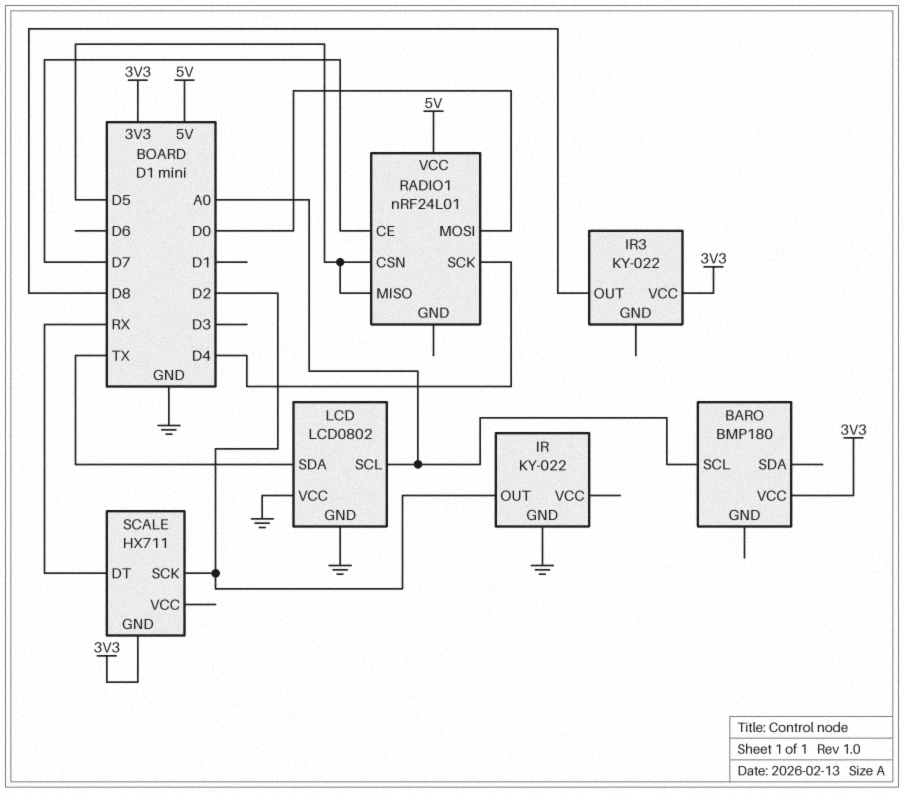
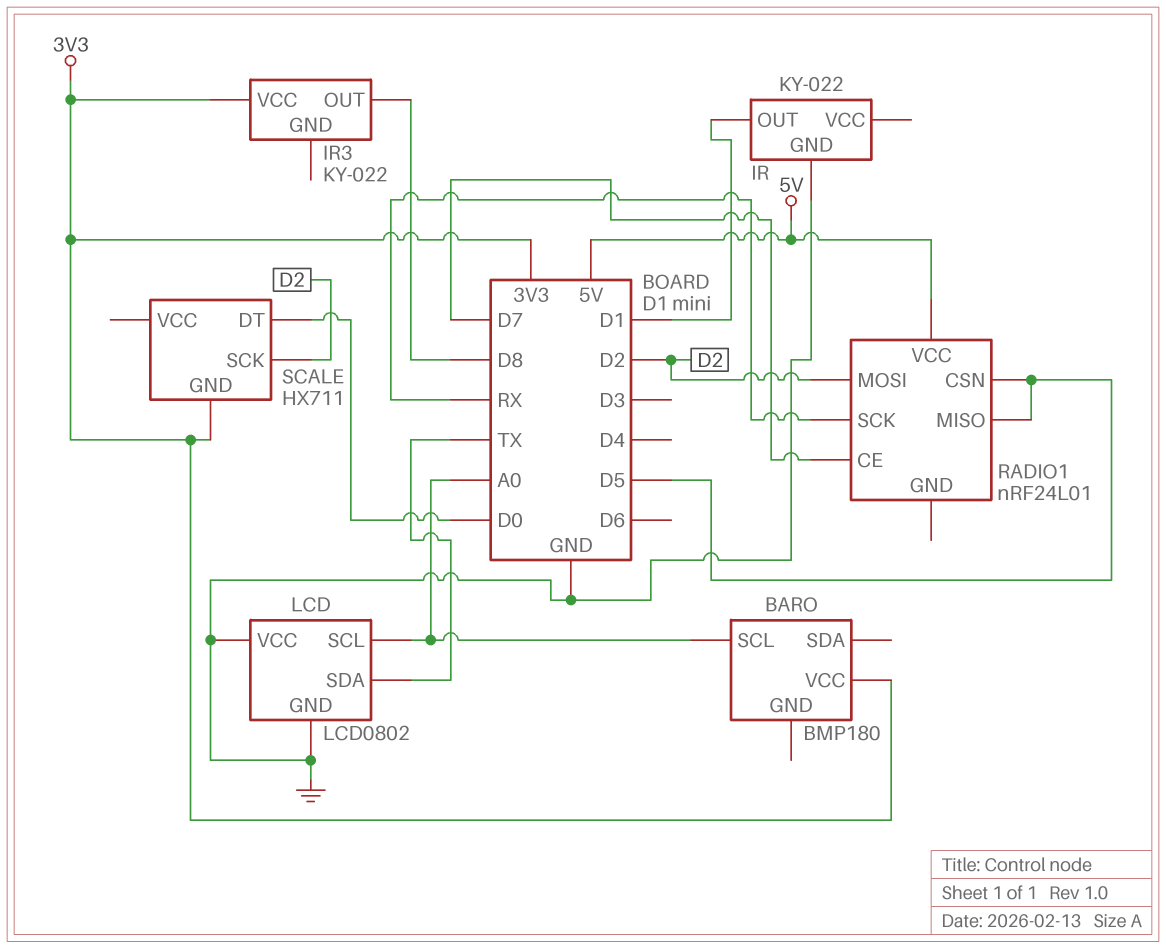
IR pin OUT: D2 -> D1
RADIO1 pin MOSI: D0 -> D2
RADIO1 pin SCK: D4 -> RX
SCALE pin DT: RX -> D0

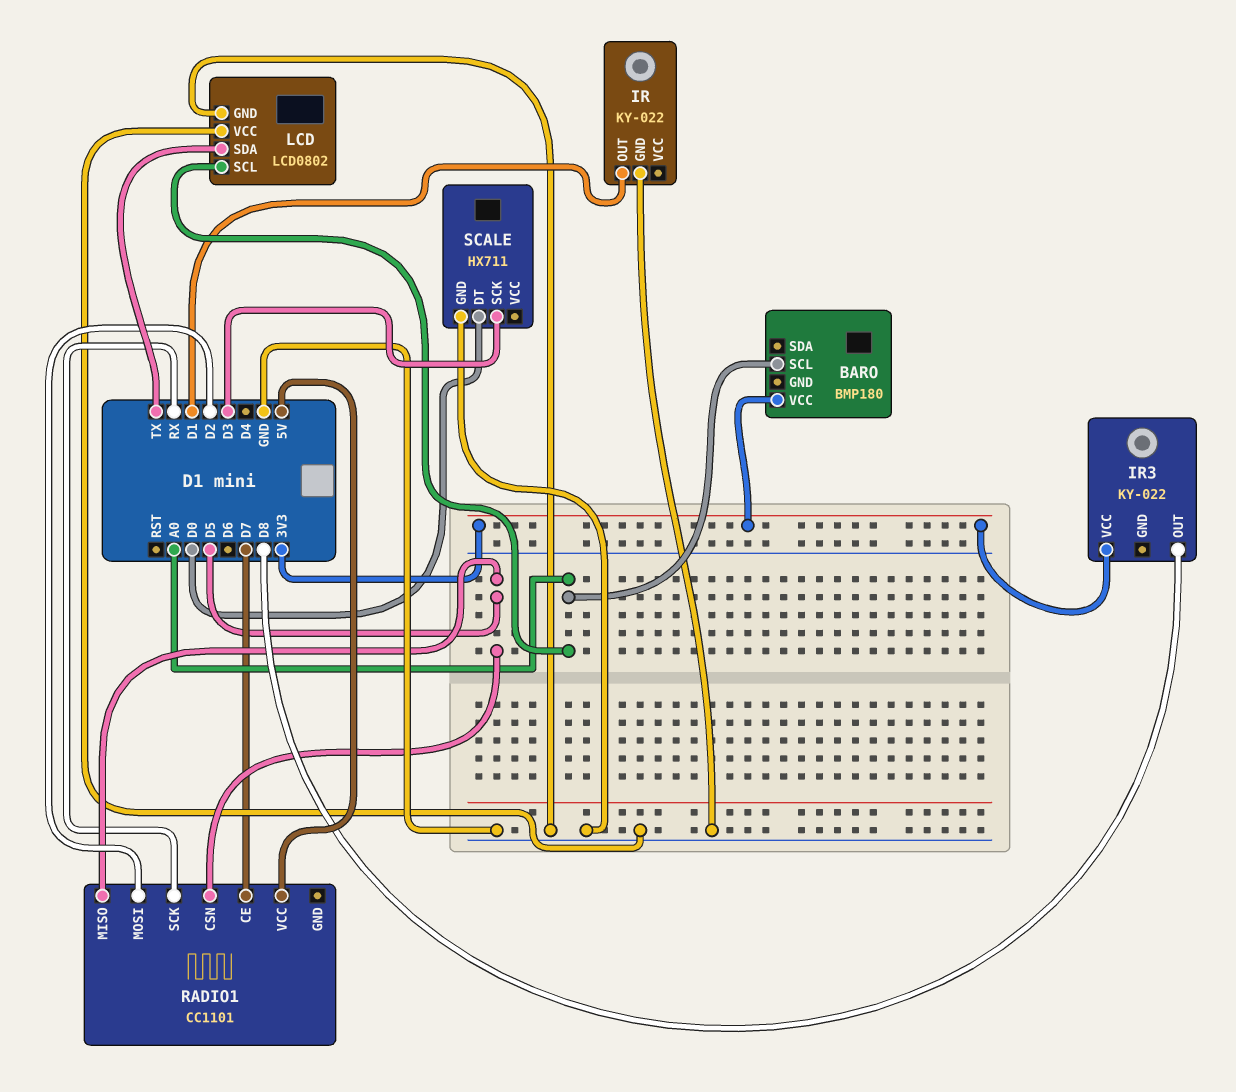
RADIO1: nRF24L01 -> CC1101
SCALE pin GND: 3V3 -> GND
SCALE pin SCK: D2 -> D3

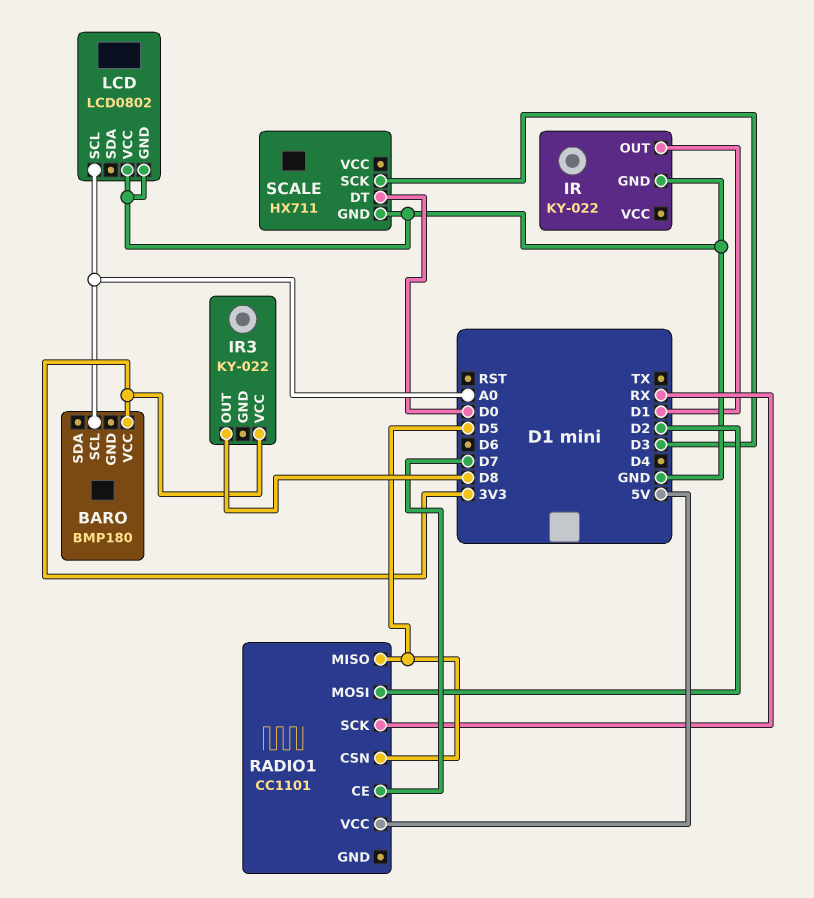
LCD pin SDA: TX -> none

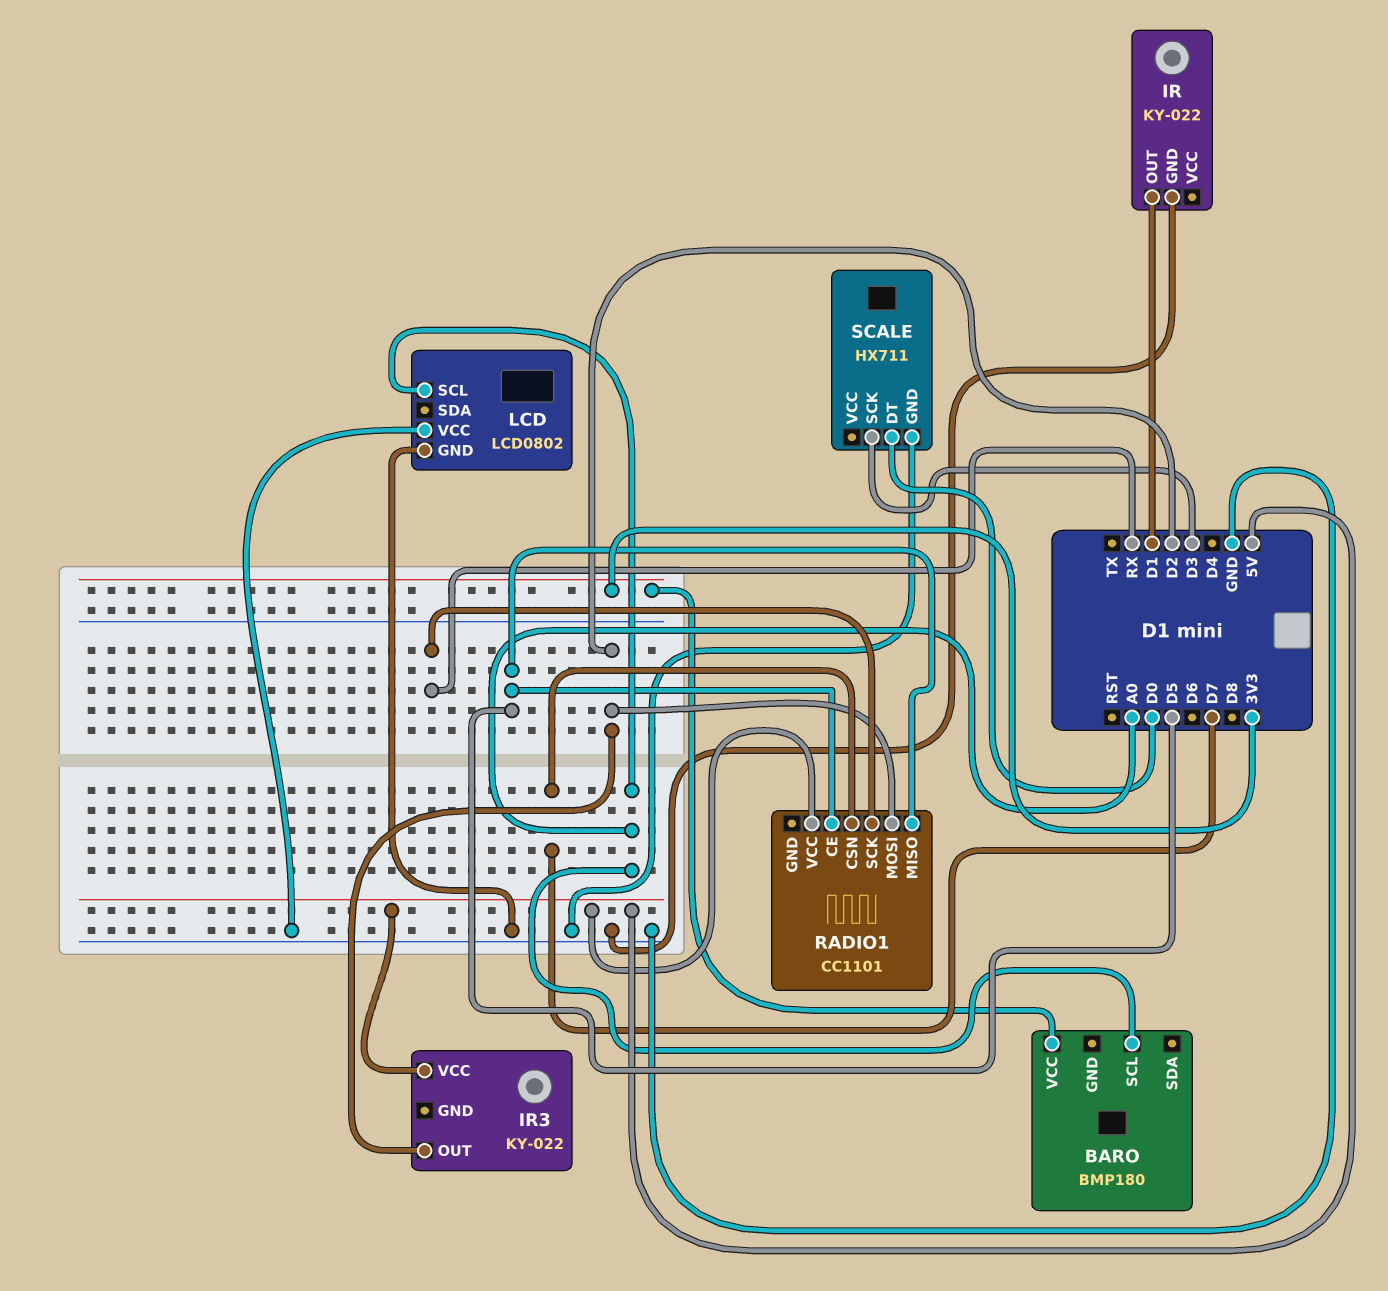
IR3 pin OUT: D8 -> D2
IR3 pin VCC: 3V3 -> 5V
RADIO1 pin CE: D7 -> D5
RADIO1 pin CSN: D5 -> D7

